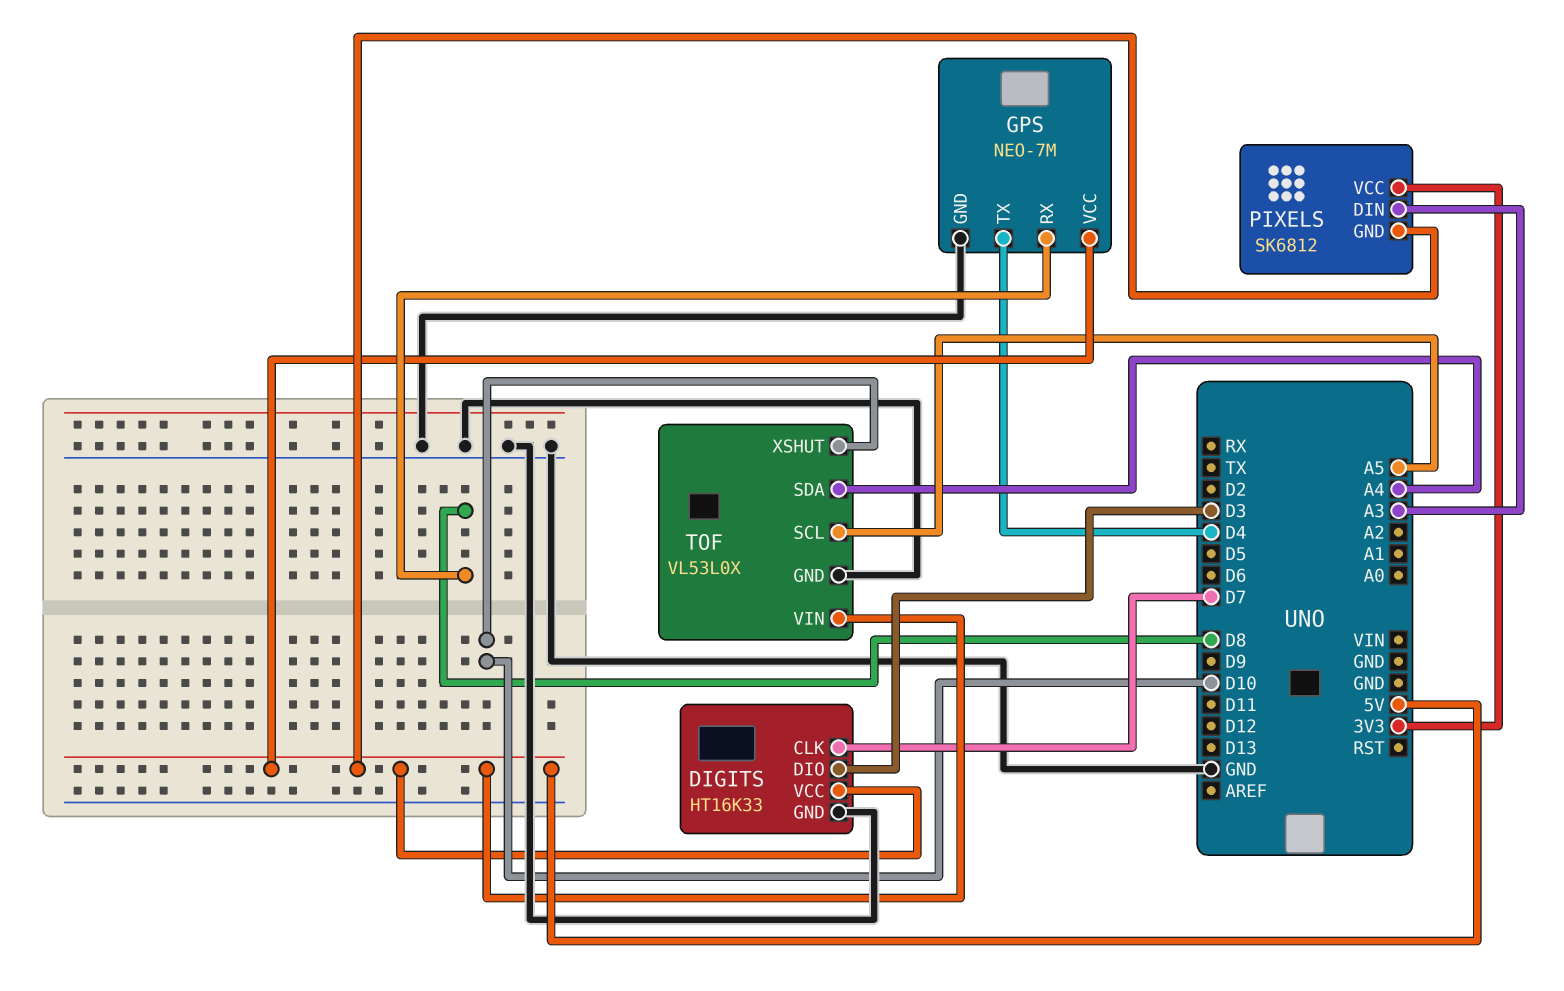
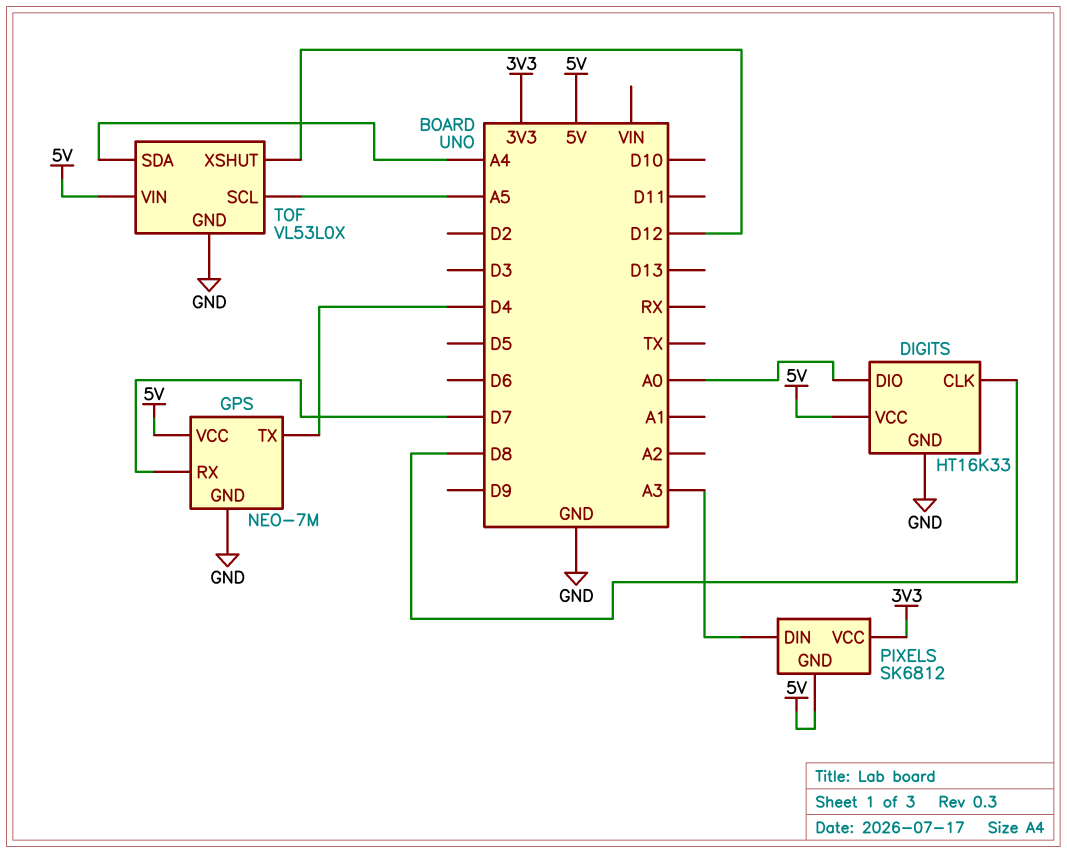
DIGITS pin CLK: D7 -> D8
DIGITS pin DIO: D3 -> A0
GPS pin RX: D8 -> D7
TOF pin XSHUT: D10 -> D12

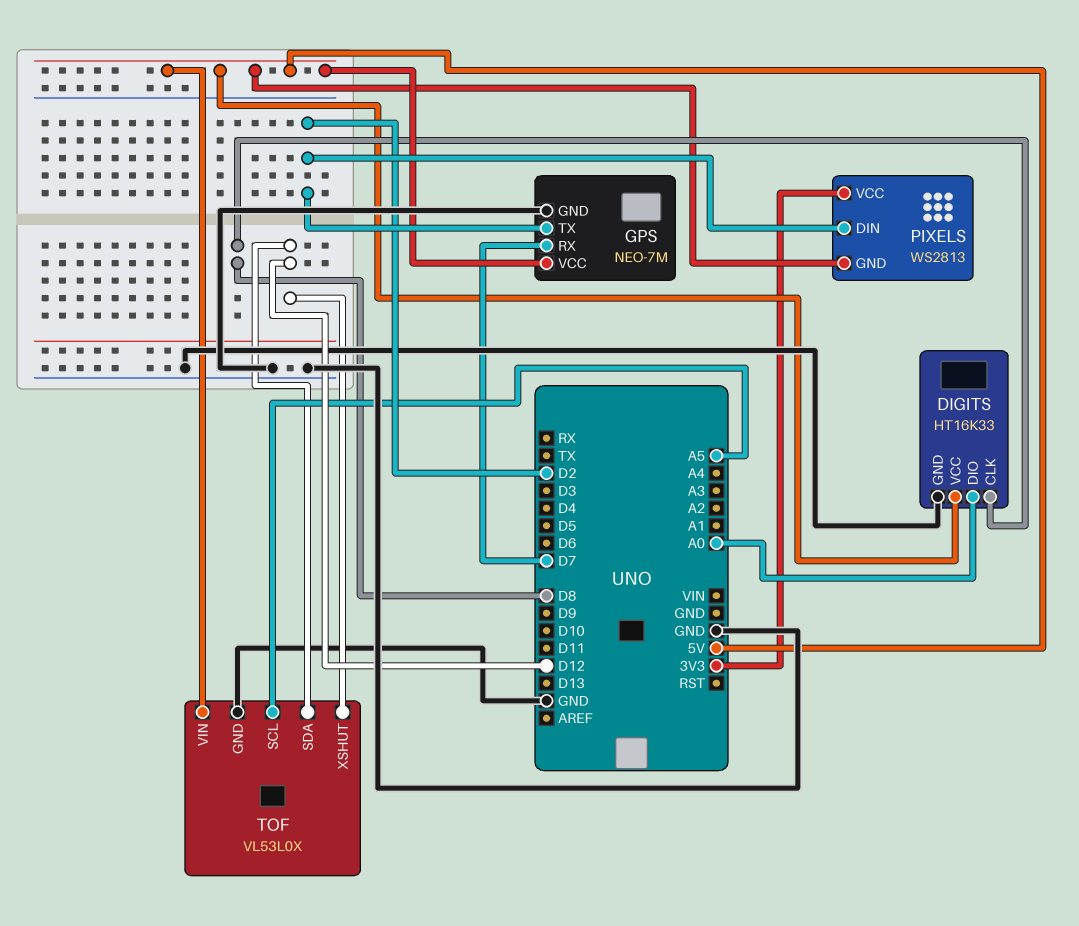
GPS pin TX: D4 -> D2
PIXELS: SK6812 -> WS2813
PIXELS pin DIN: A3 -> D2
TOF pin SDA: A4 -> D12

